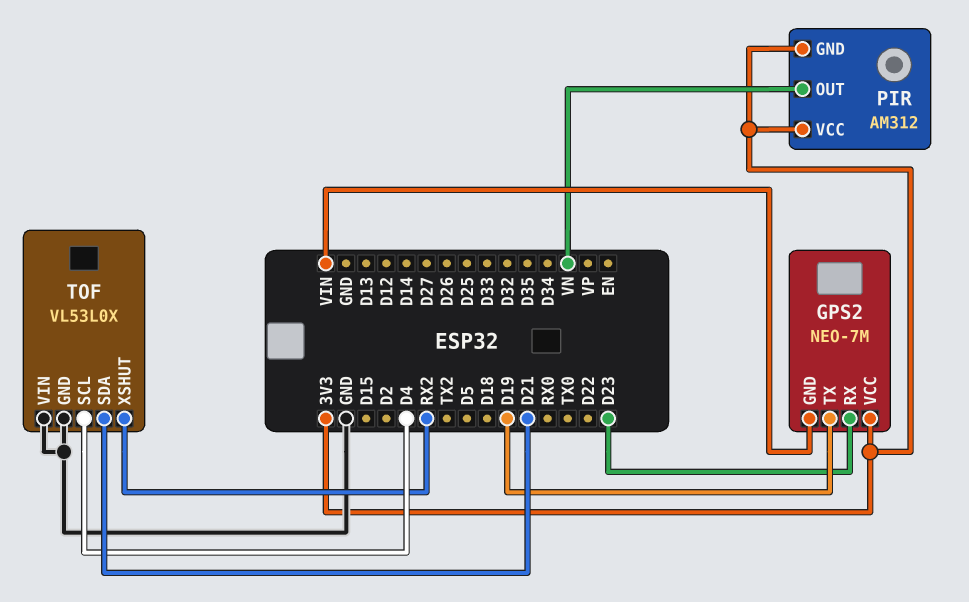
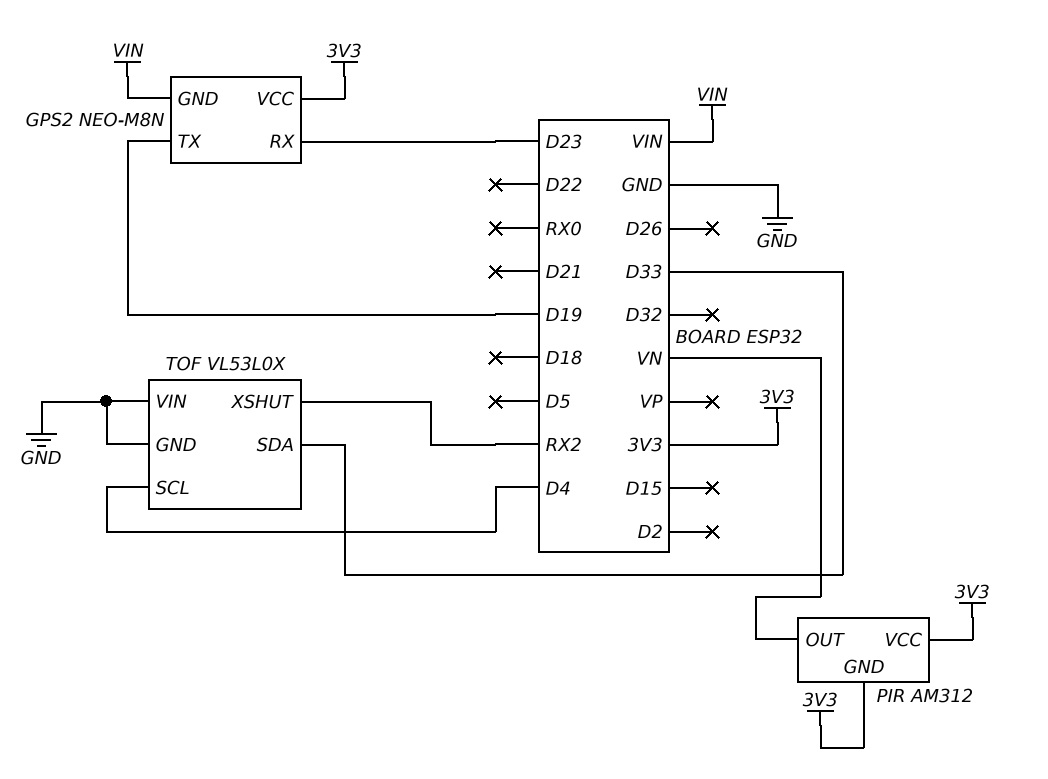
GPS2: NEO-7M -> NEO-M8N
TOF pin SDA: D21 -> D33

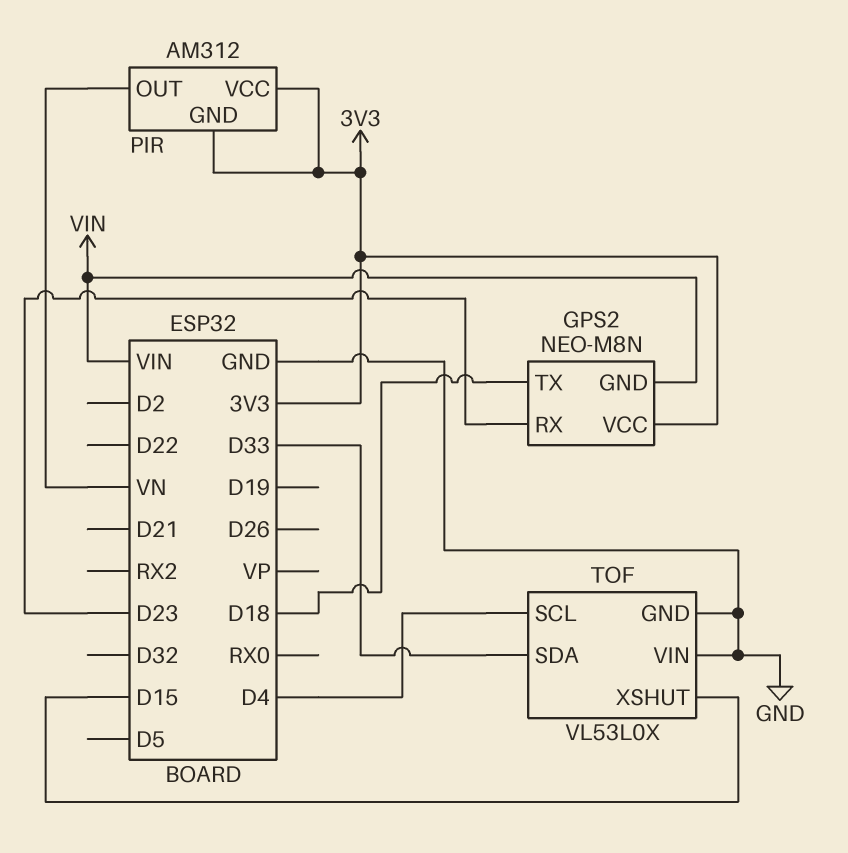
GPS2 pin TX: D19 -> D18
TOF pin XSHUT: RX2 -> D15

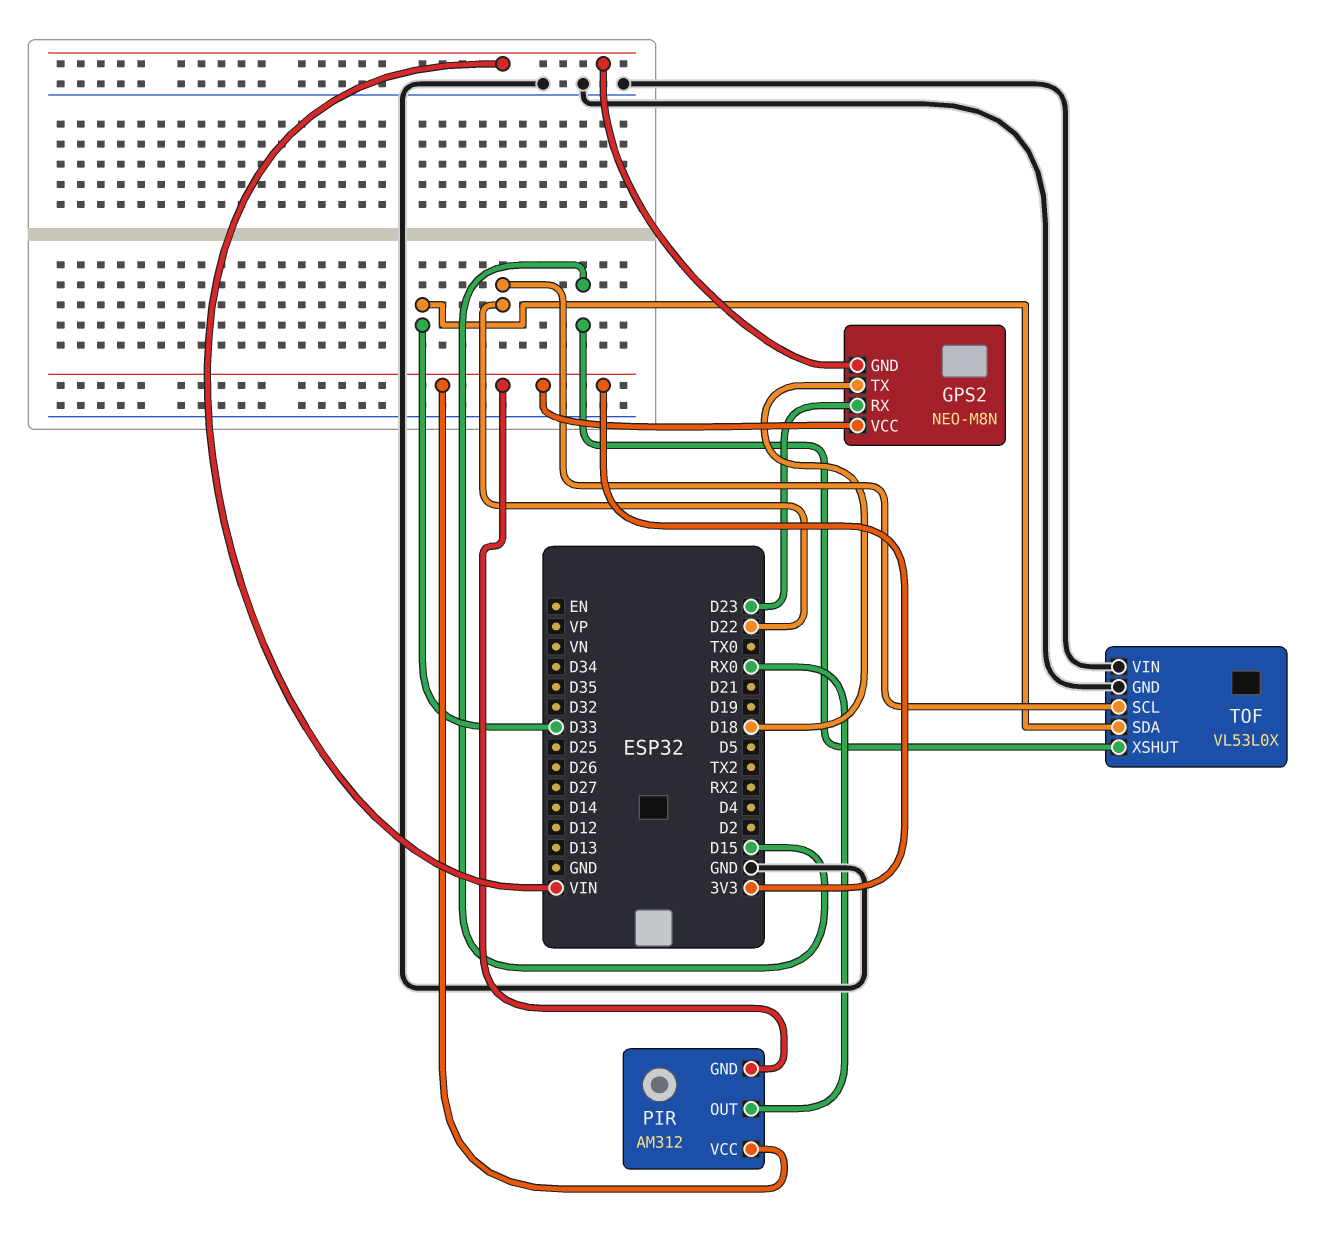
PIR pin OUT: VN -> RX0
TOF pin SCL: D4 -> D22

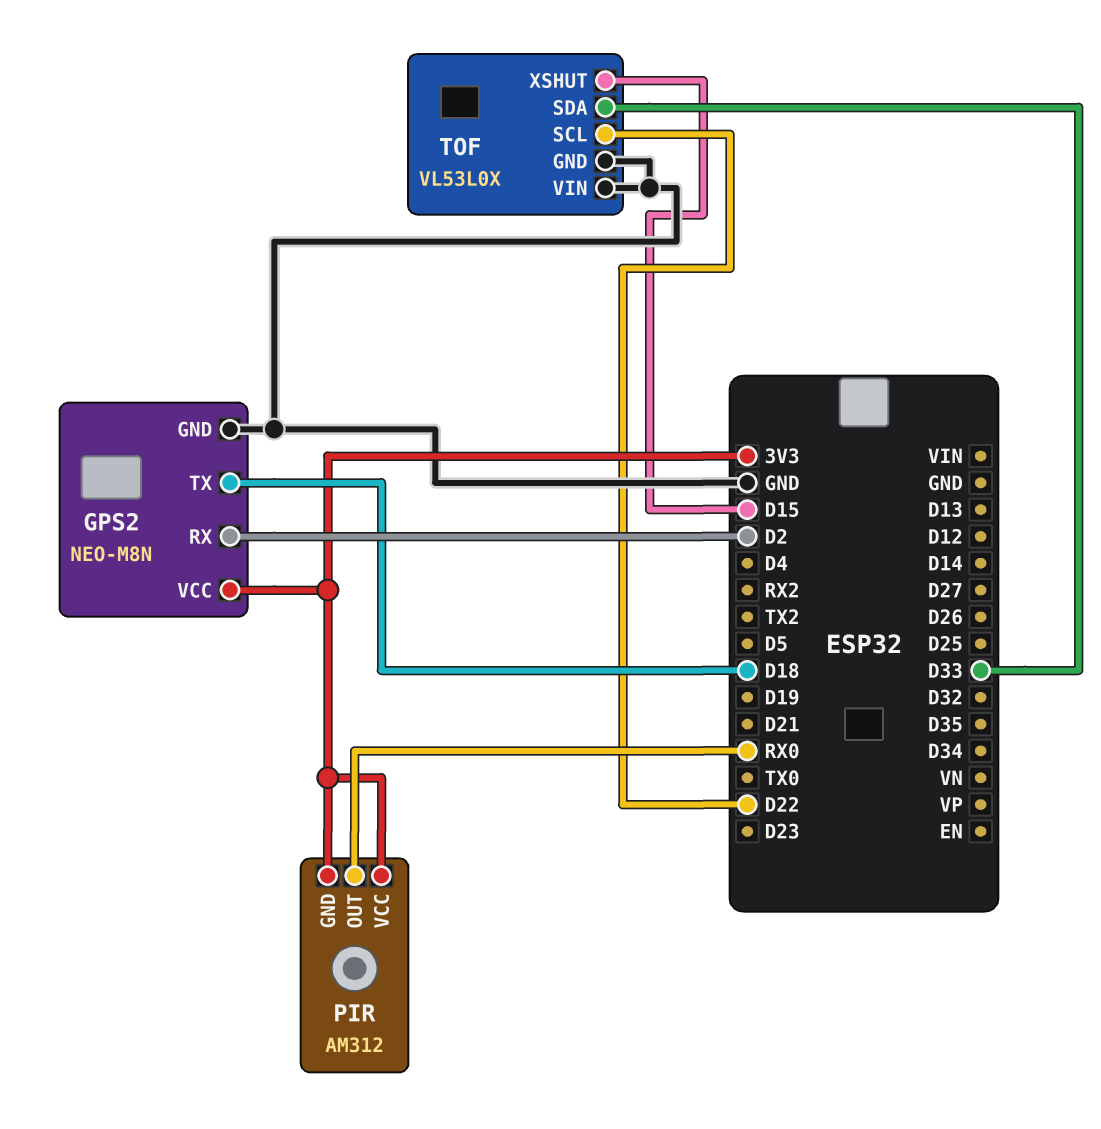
GPS2 pin GND: VIN -> GND
GPS2 pin RX: D23 -> D2

